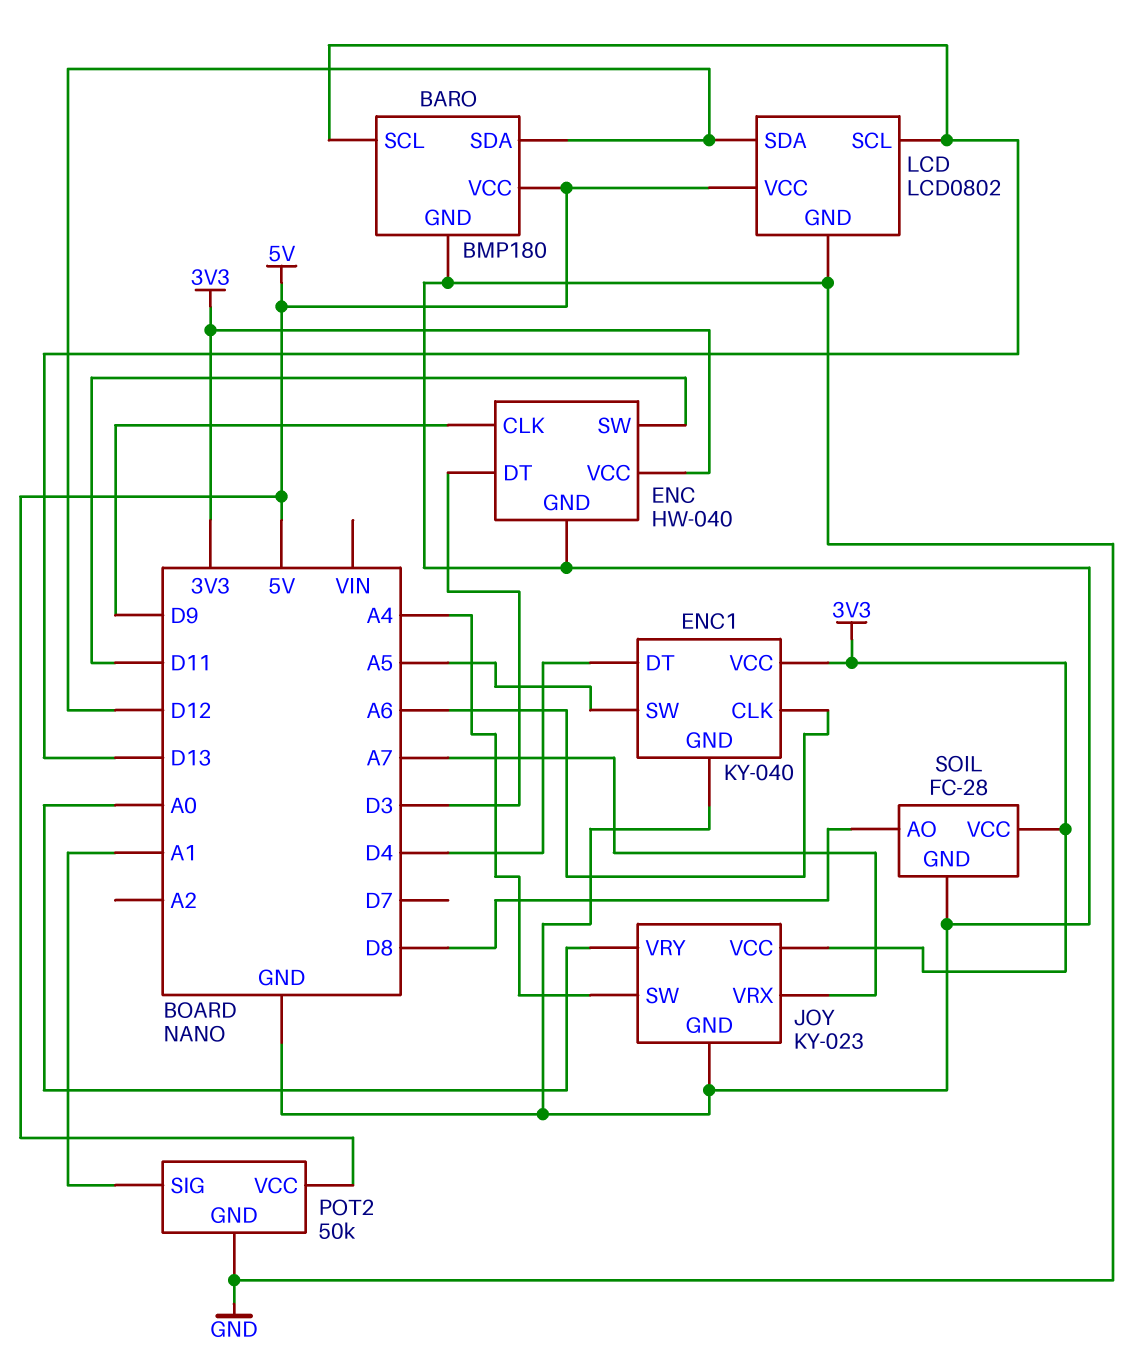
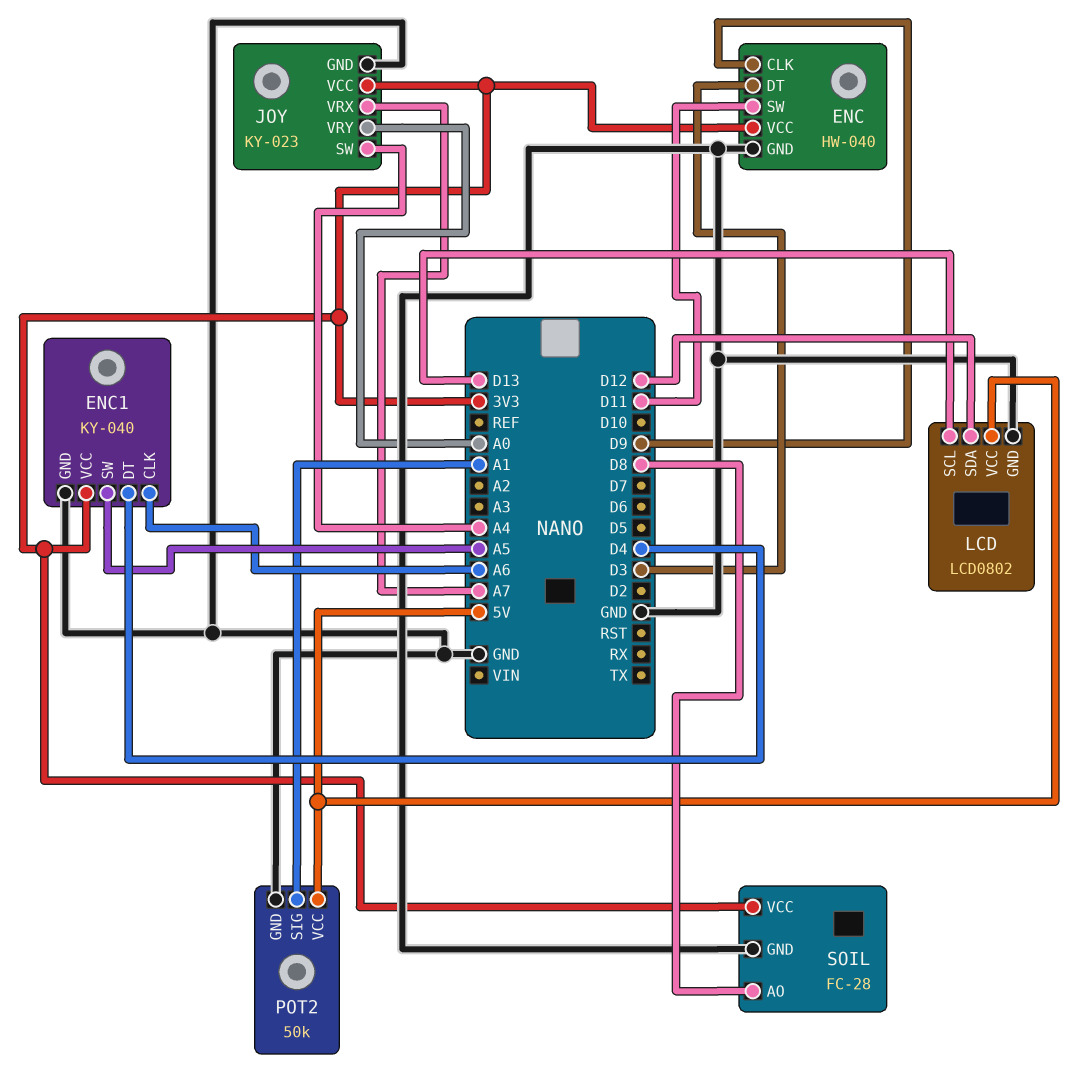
BARO: BMP180 -> none
BARO pin GND: GND -> none
BARO pin SCL: D13 -> none
BARO pin SDA: D12 -> none
BARO pin VCC: 5V -> none

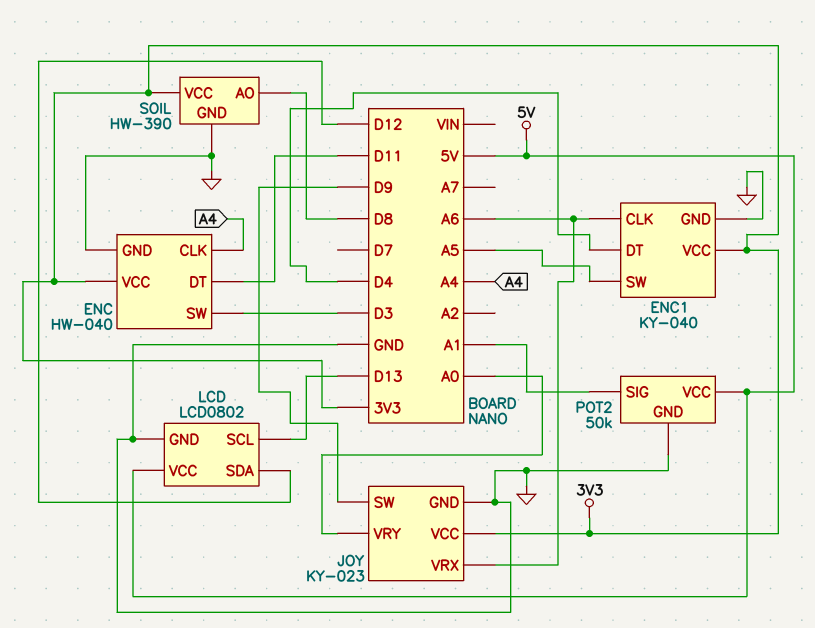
ENC pin CLK: D9 -> A4
ENC pin DT: D3 -> D11
ENC pin SW: D11 -> D3
JOY pin SW: A4 -> D9
JOY pin VRX: A7 -> A6
SOIL: FC-28 -> HW-390

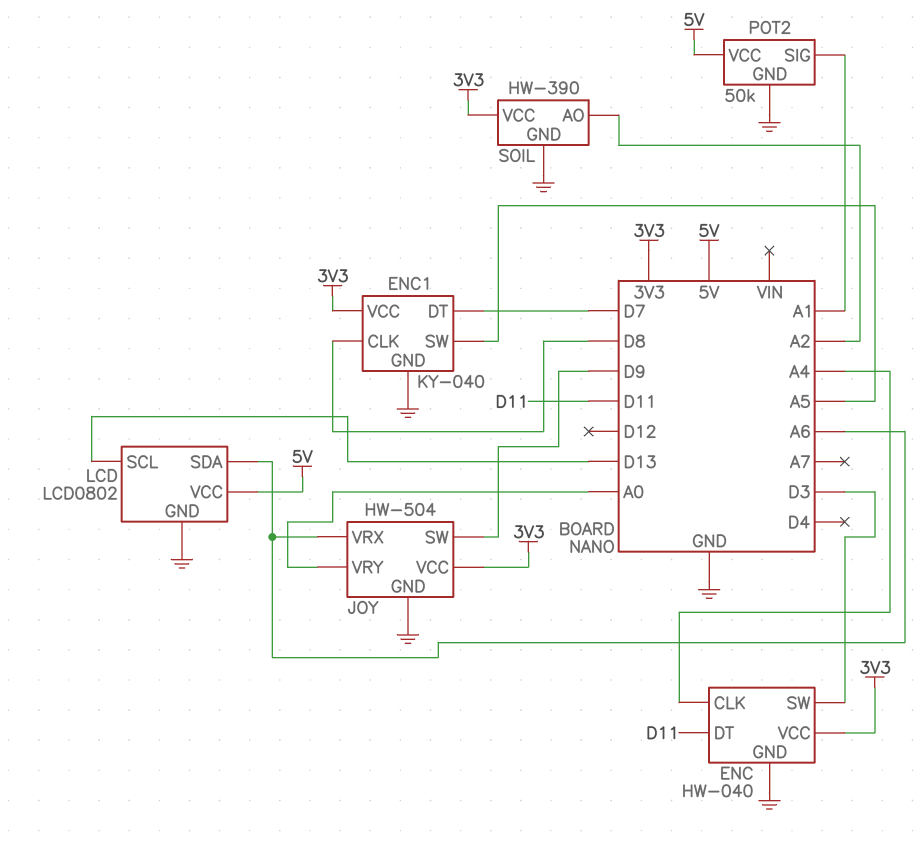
ENC1 pin CLK: A6 -> D8
ENC1 pin DT: D4 -> D7
JOY: KY-023 -> HW-504
LCD pin SDA: D12 -> A6
SOIL pin AO: D8 -> A2

